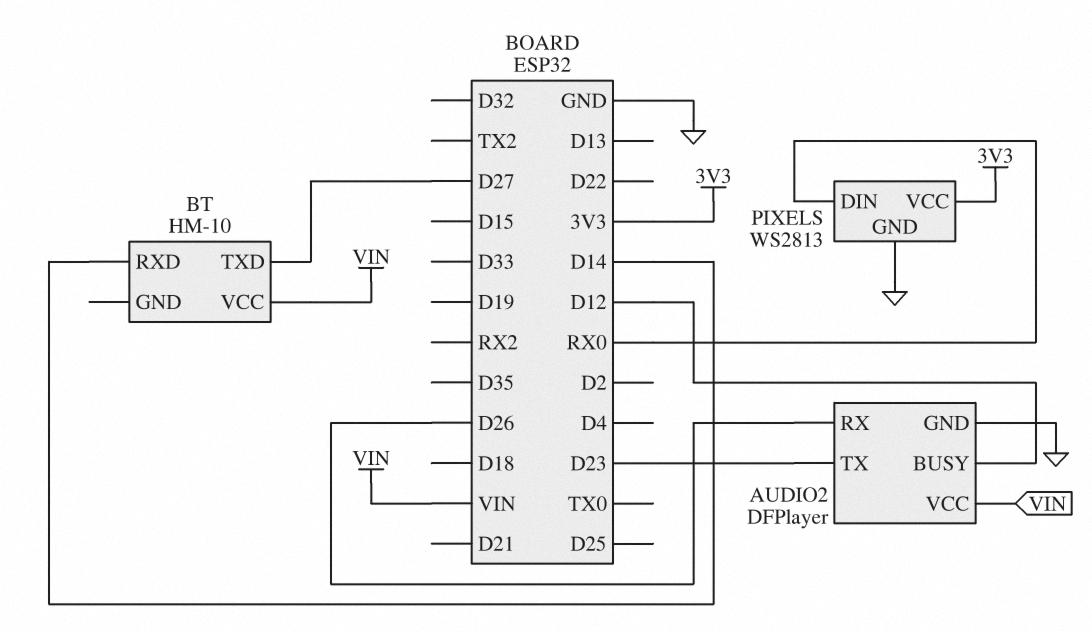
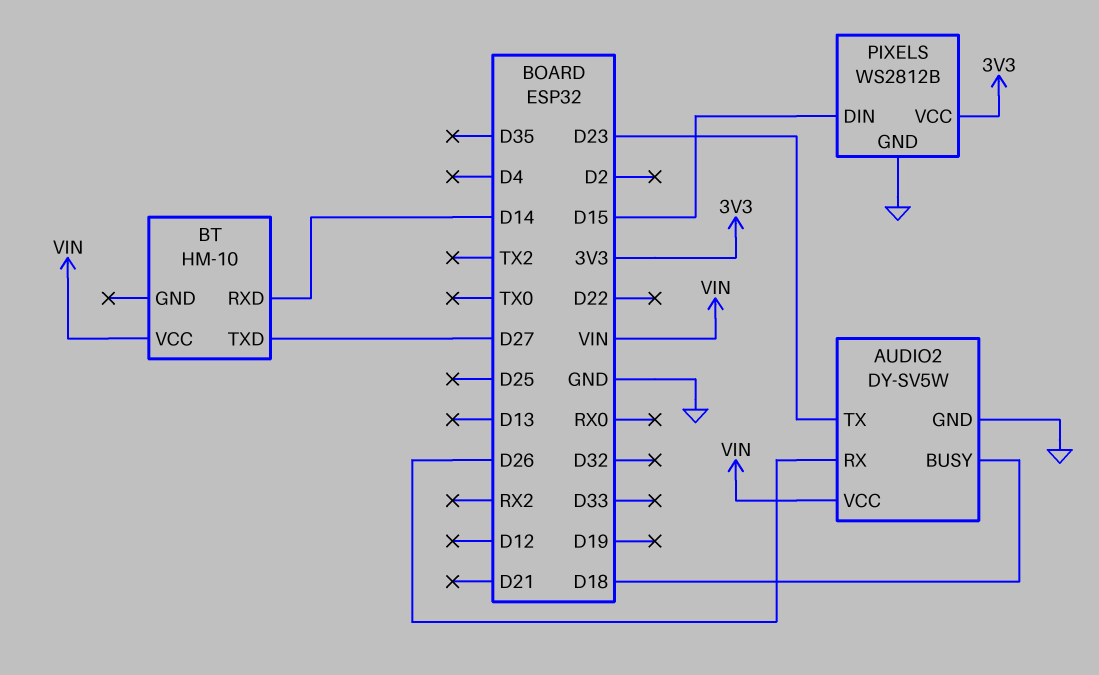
AUDIO2: DFPlayer -> DY-SV5W
AUDIO2 pin BUSY: D12 -> D18
PIXELS: WS2813 -> WS2812B
PIXELS pin DIN: RX0 -> D15

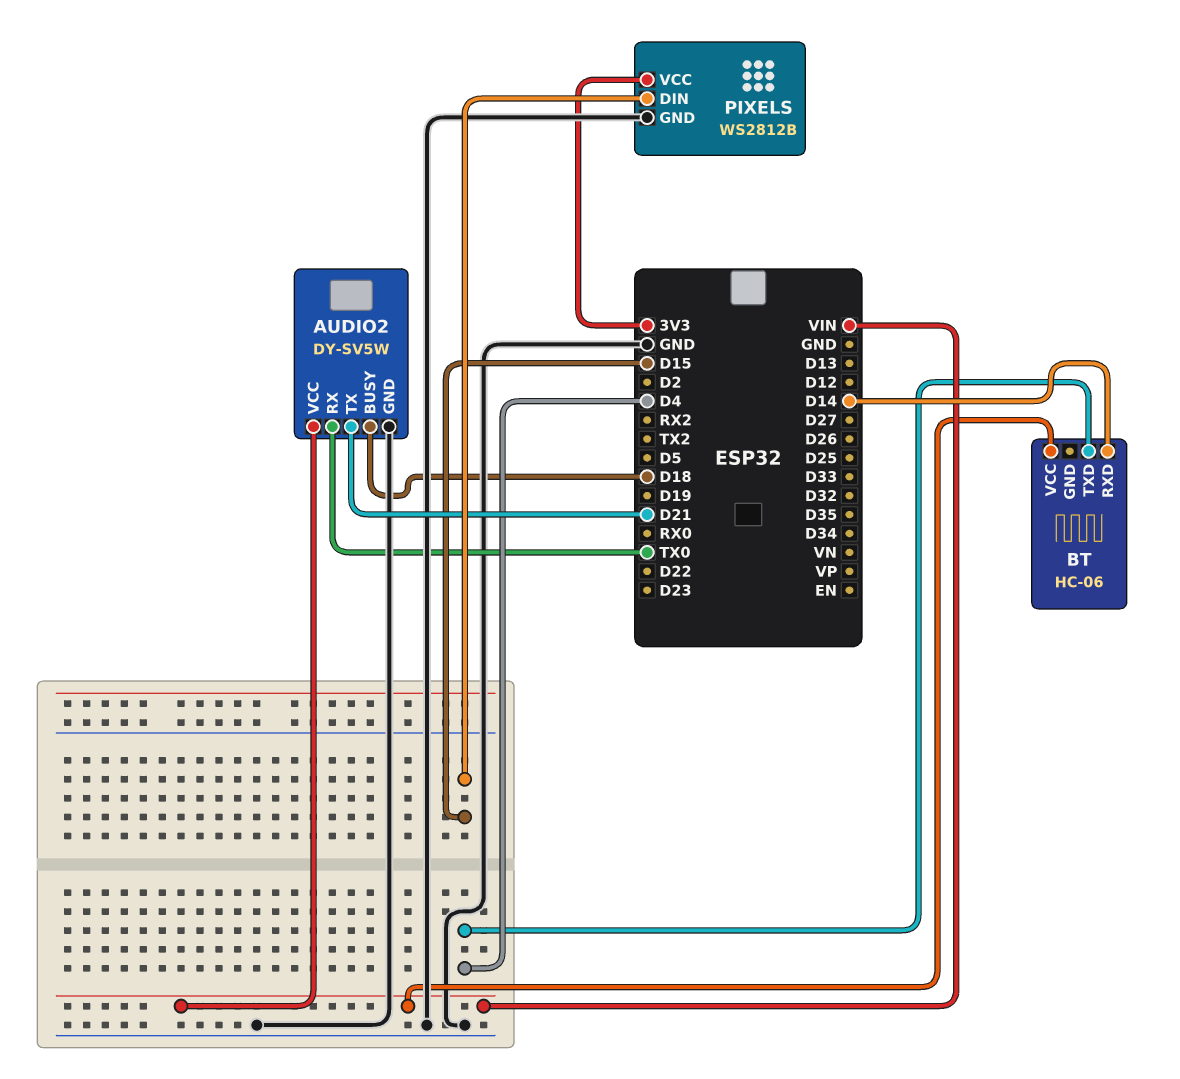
AUDIO2 pin RX: D26 -> TX0
AUDIO2 pin TX: D23 -> D21
BT: HM-10 -> HC-06
BT pin TXD: D27 -> D4

